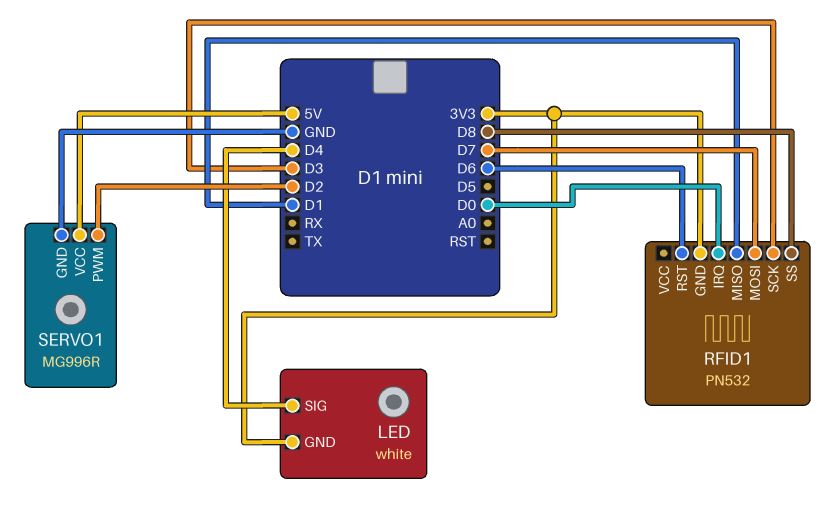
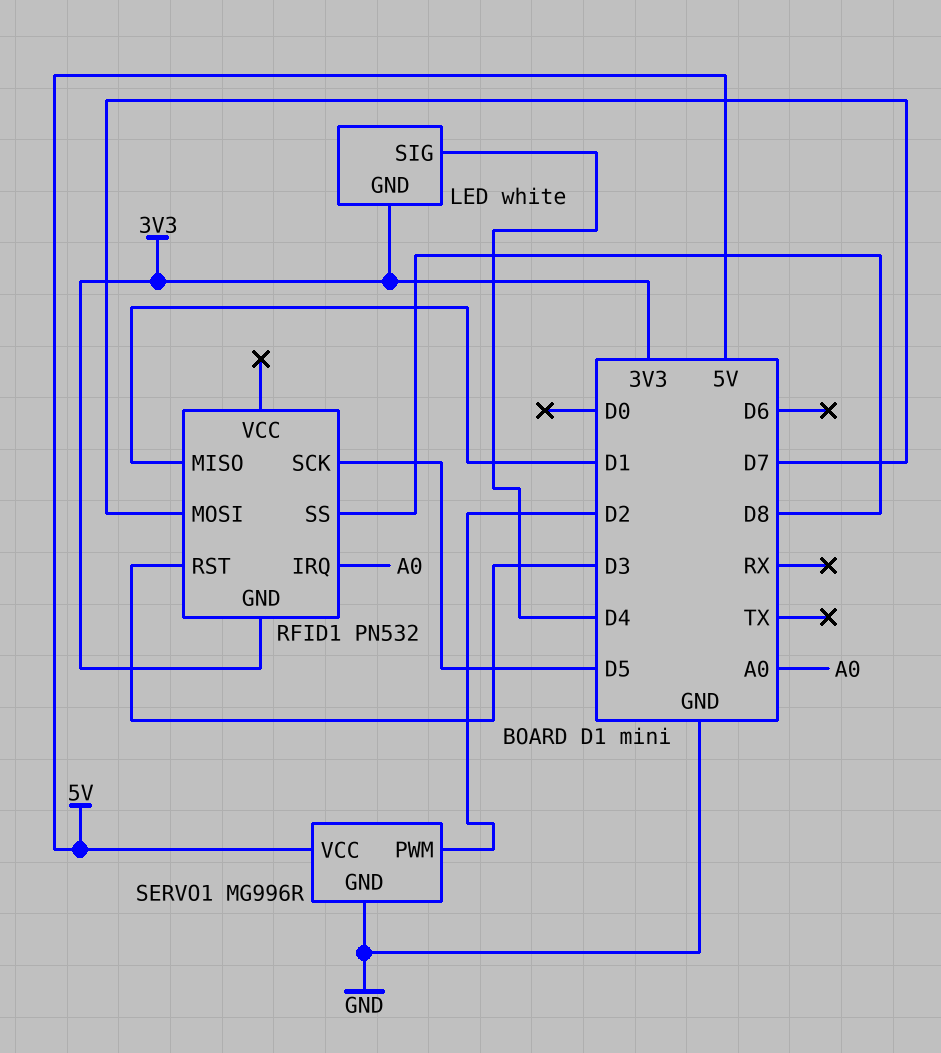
RFID1 pin IRQ: D0 -> A0
RFID1 pin RST: D6 -> D3
RFID1 pin SCK: D3 -> D5

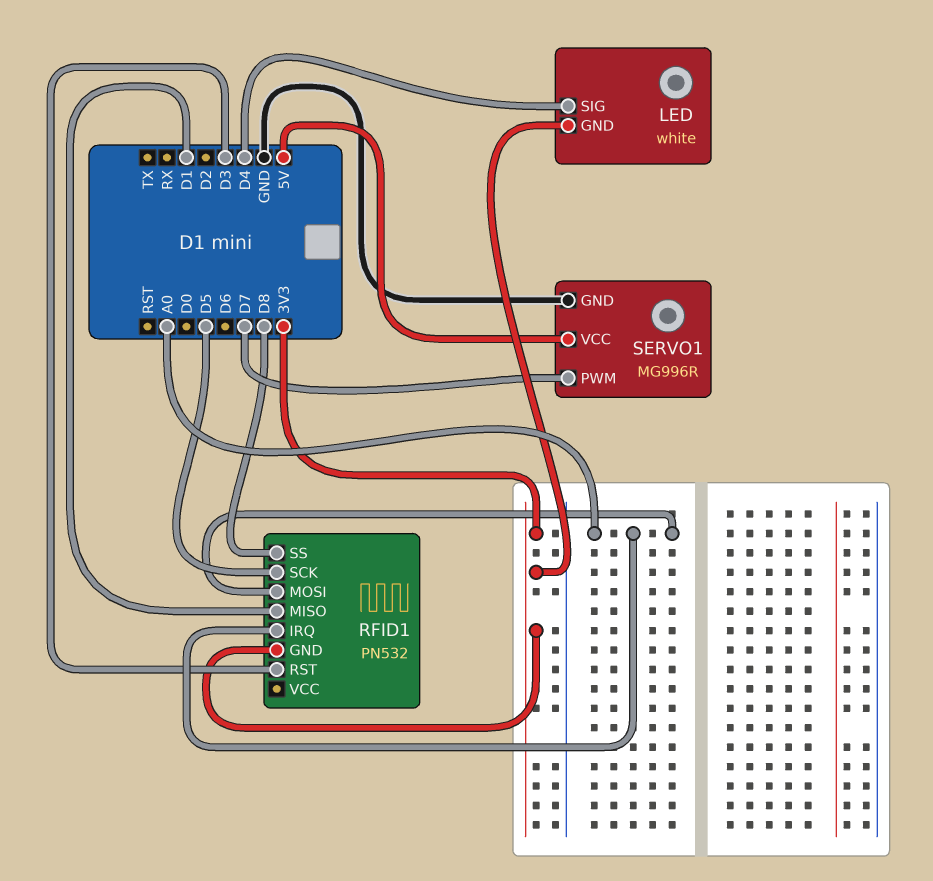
RFID1 pin MOSI: D7 -> A0
SERVO1 pin PWM: D2 -> D7

